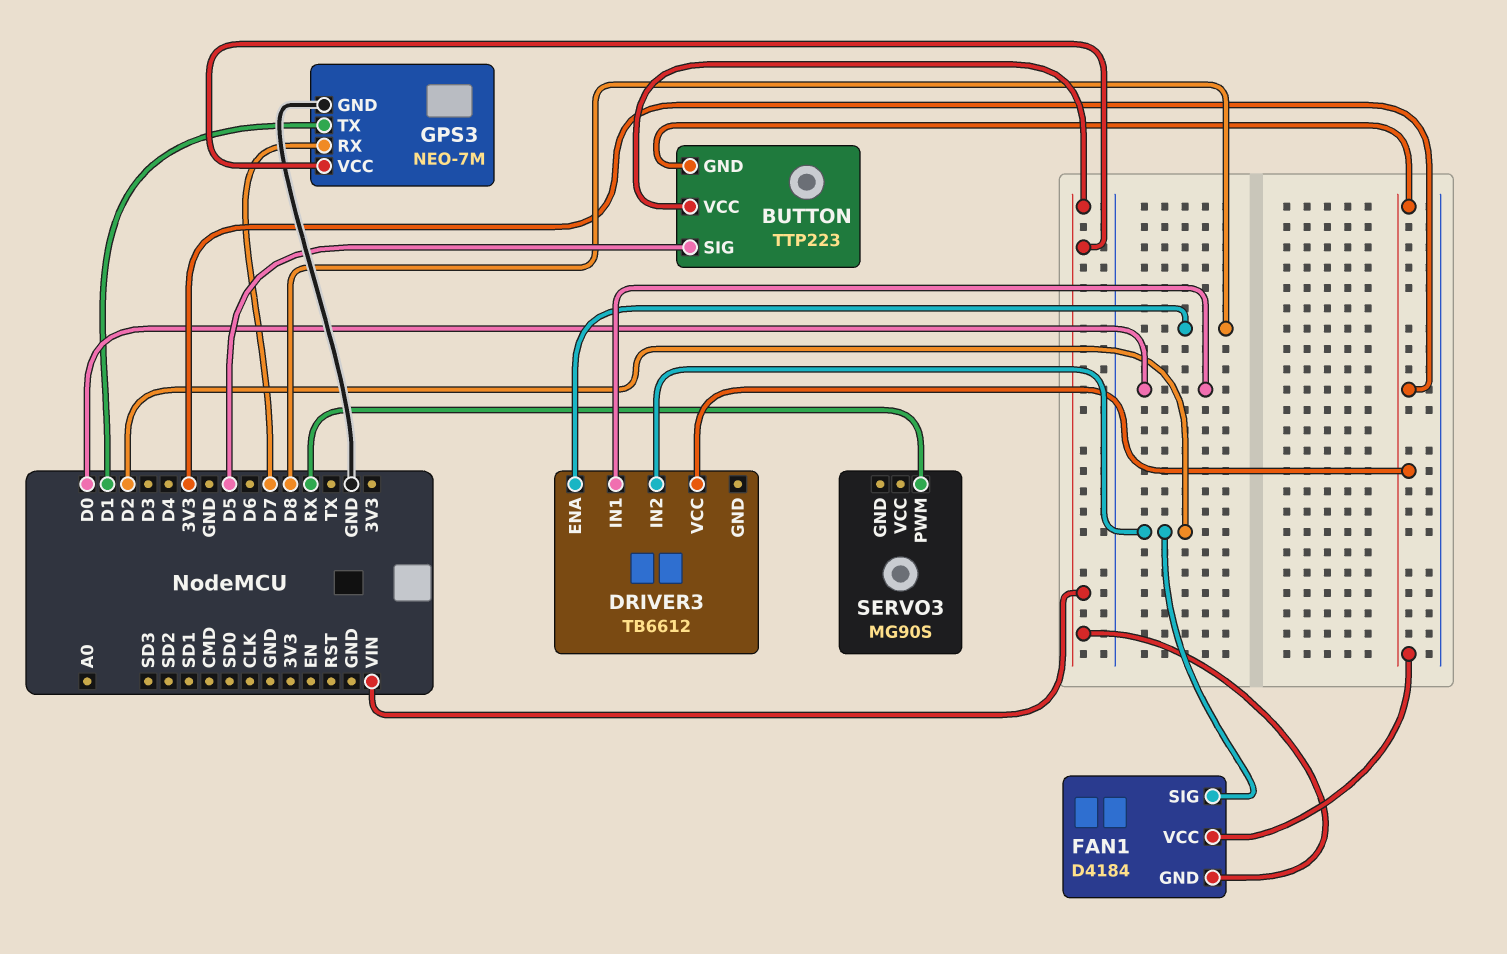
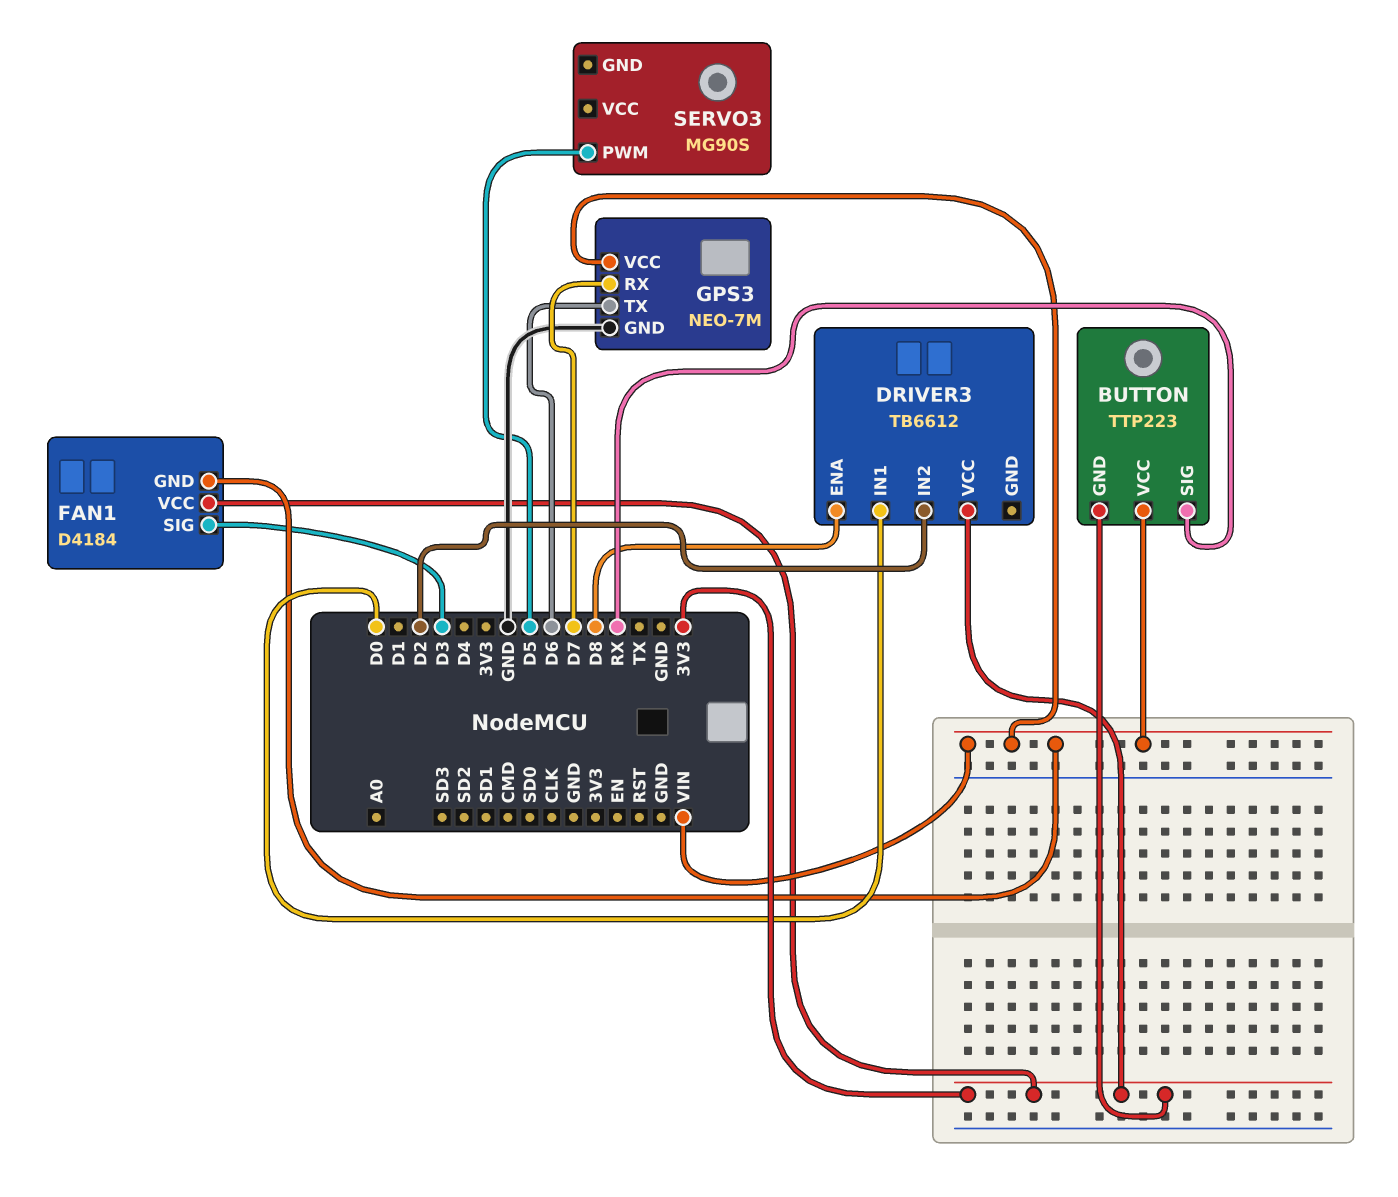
BUTTON pin SIG: D5 -> RX
FAN1 pin SIG: D2 -> D3
GPS3 pin TX: D1 -> D6
SERVO3 pin PWM: RX -> D5

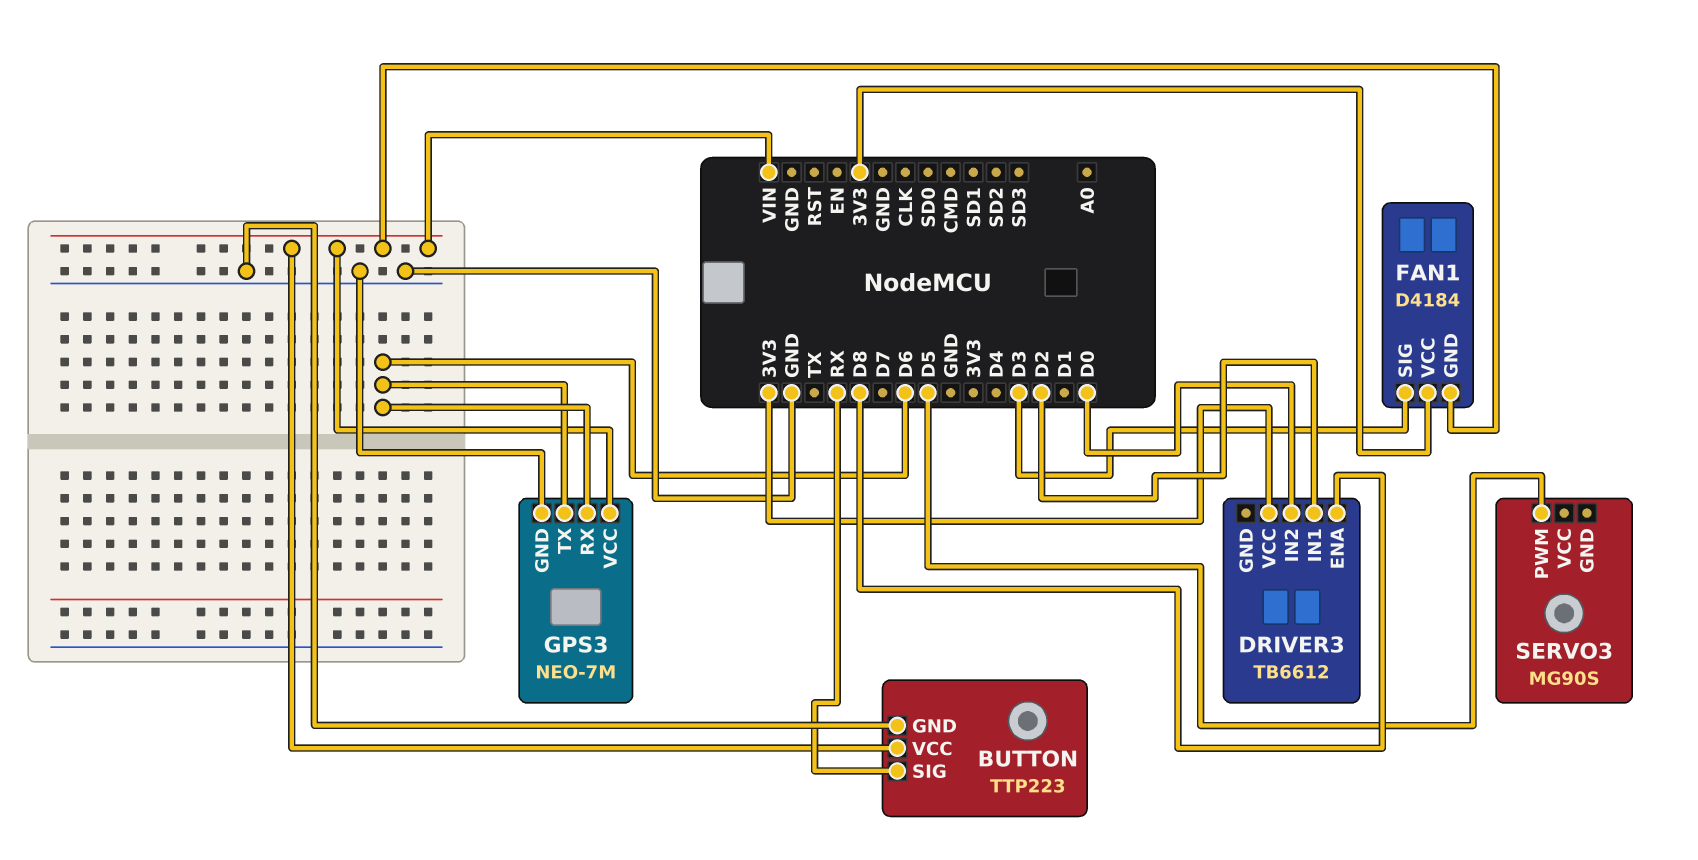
BUTTON pin GND: 3V3 -> GND
DRIVER3 pin IN1: D0 -> D2
DRIVER3 pin IN2: D2 -> D0
GPS3 pin RX: D7 -> D6

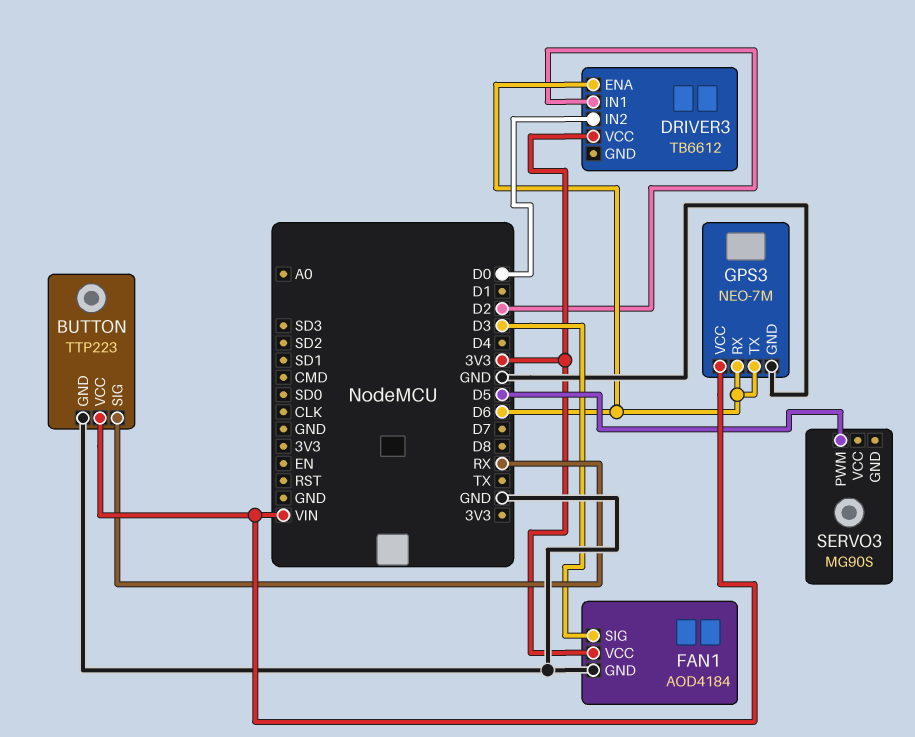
DRIVER3 pin ENA: D8 -> D6
FAN1: D4184 -> AOD4184
FAN1 pin GND: VIN -> GND

